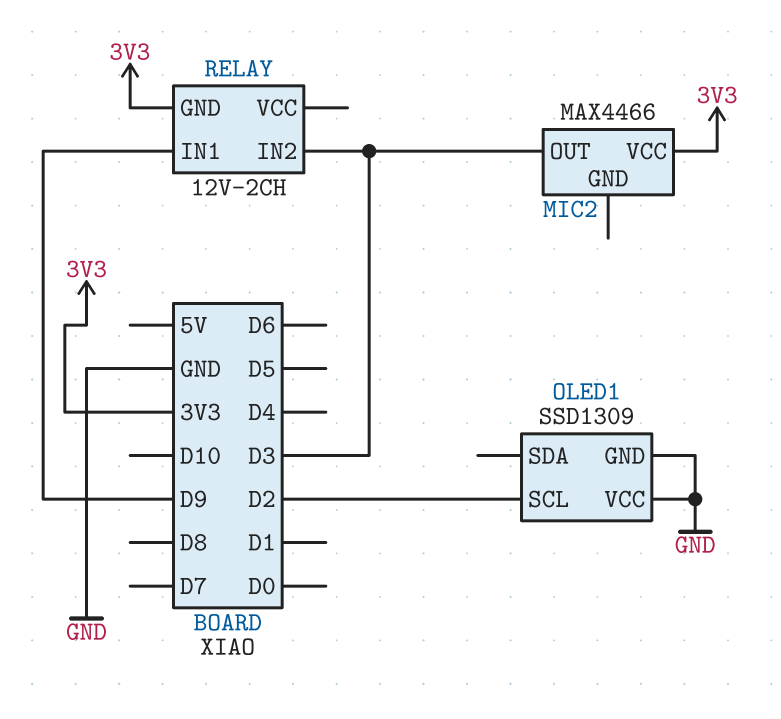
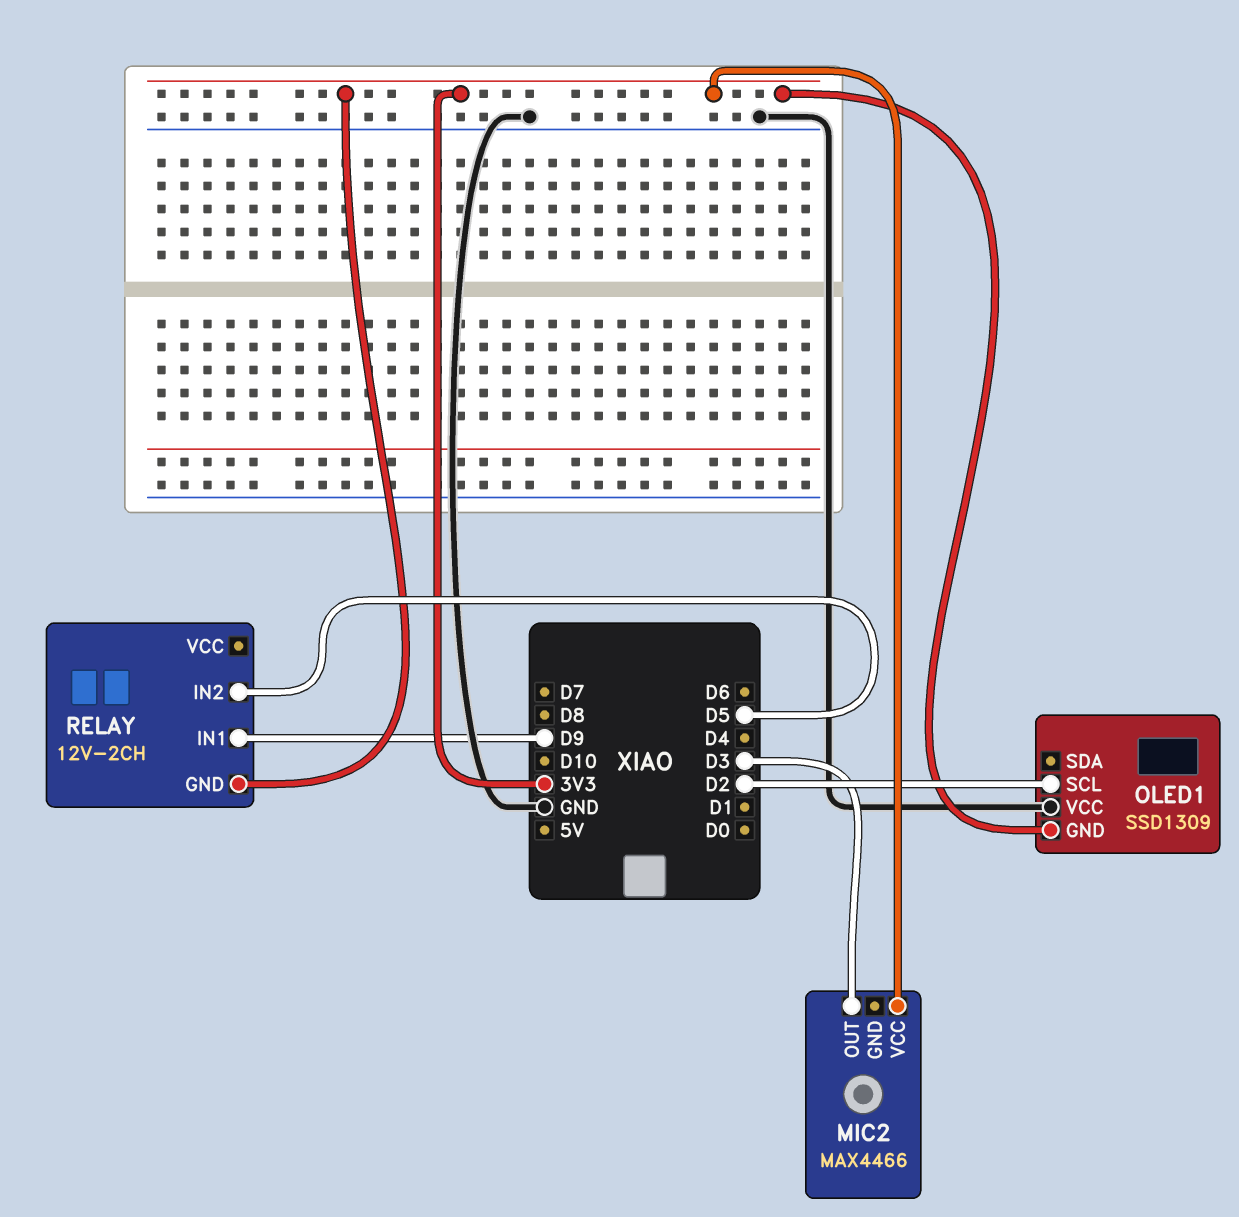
OLED1 pin GND: GND -> 3V3
RELAY pin IN2: D3 -> D5

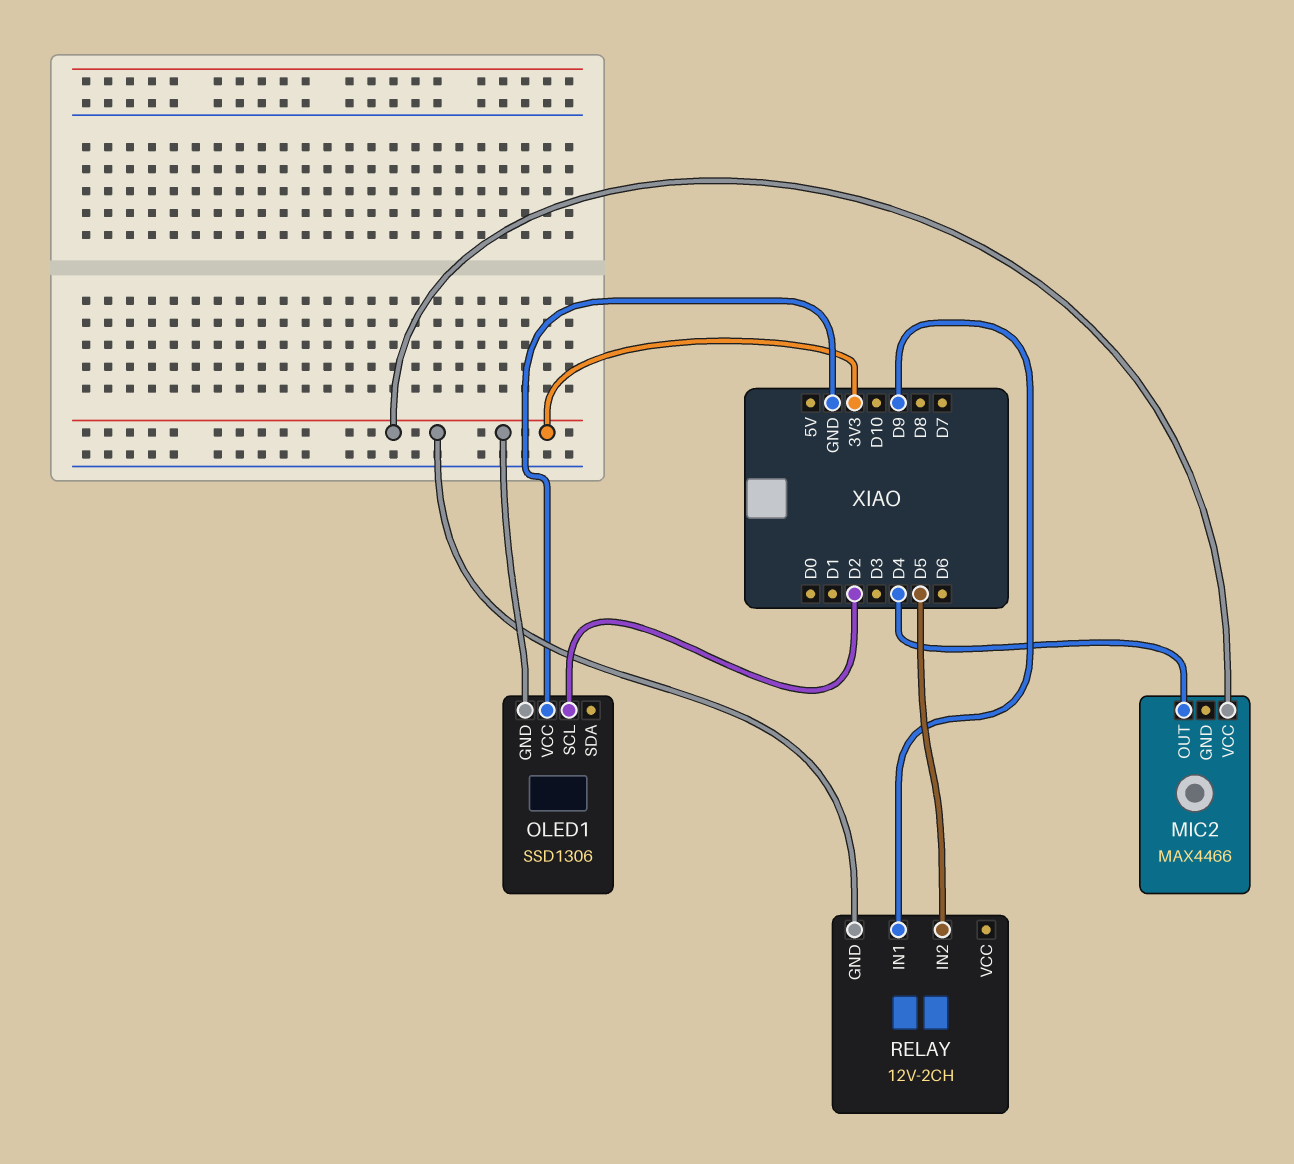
MIC2 pin OUT: D3 -> D4
OLED1: SSD1309 -> SSD1306

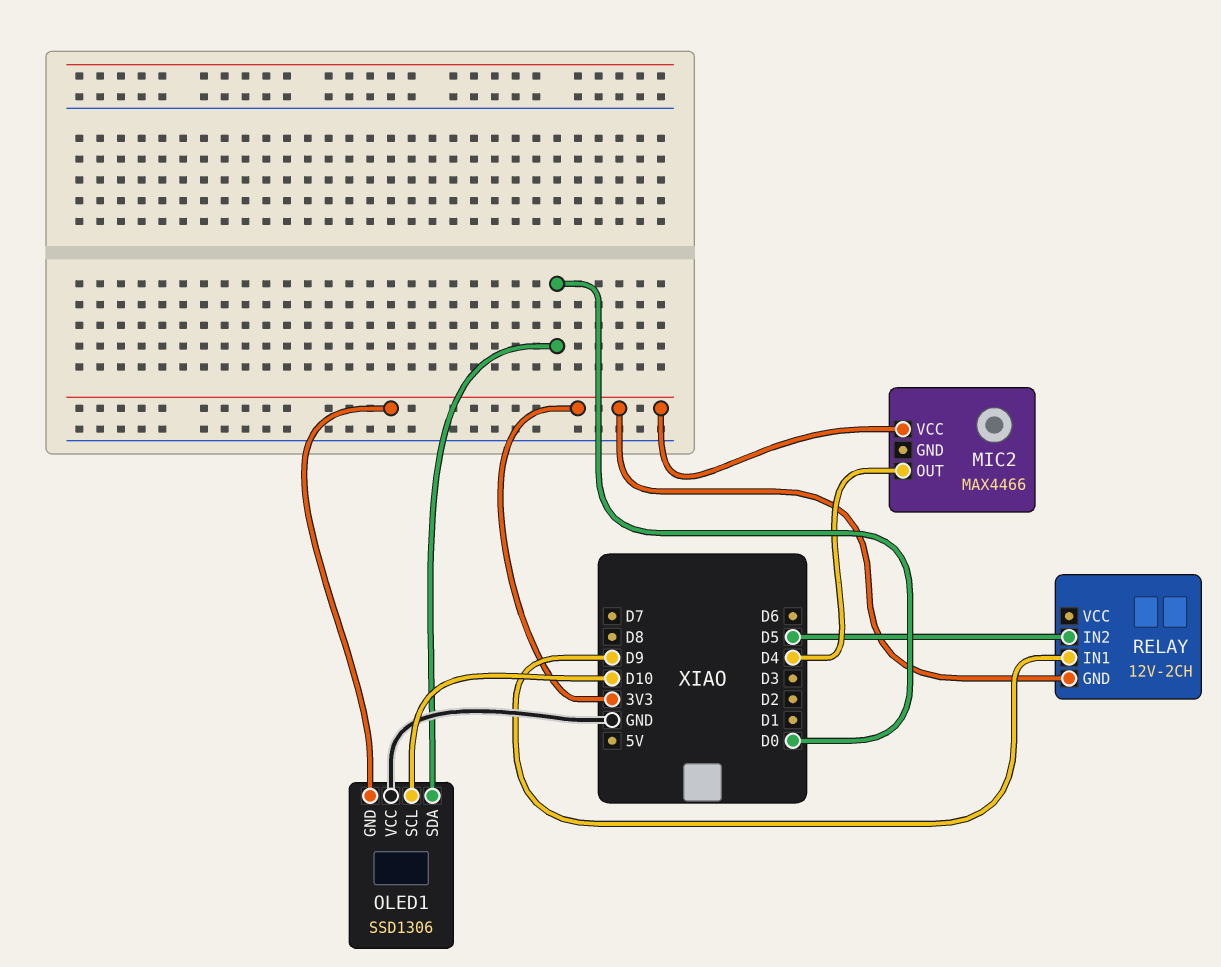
OLED1 pin SCL: D2 -> D10
OLED1 pin SDA: none -> D0

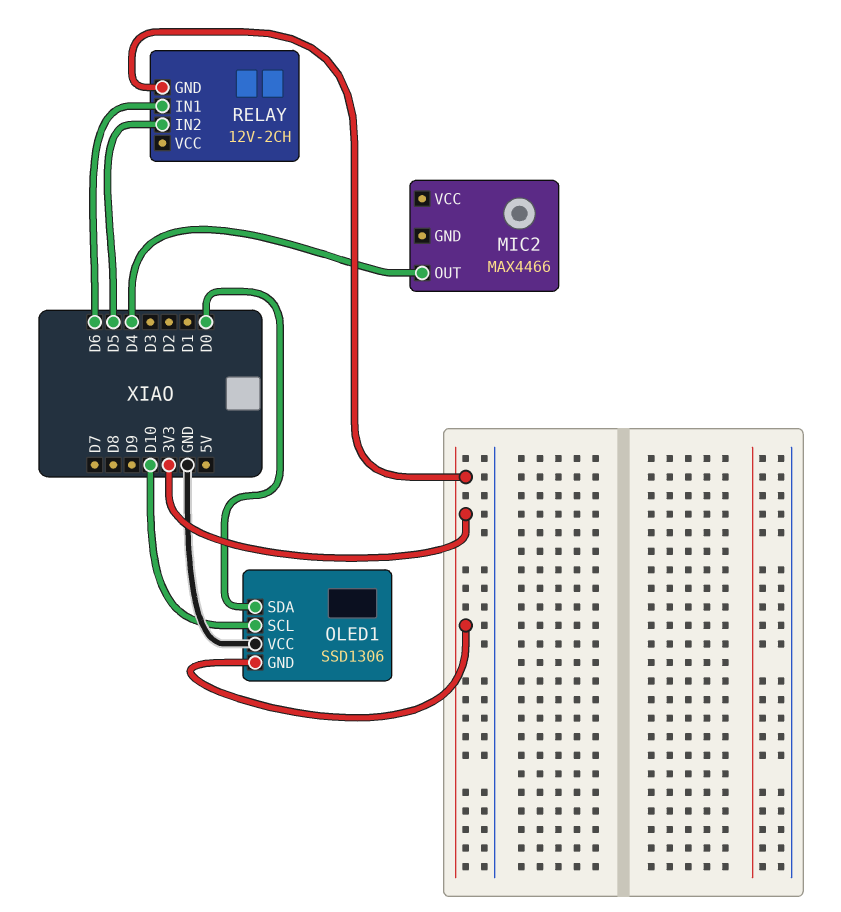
MIC2 pin VCC: 3V3 -> none
RELAY pin IN1: D9 -> D6

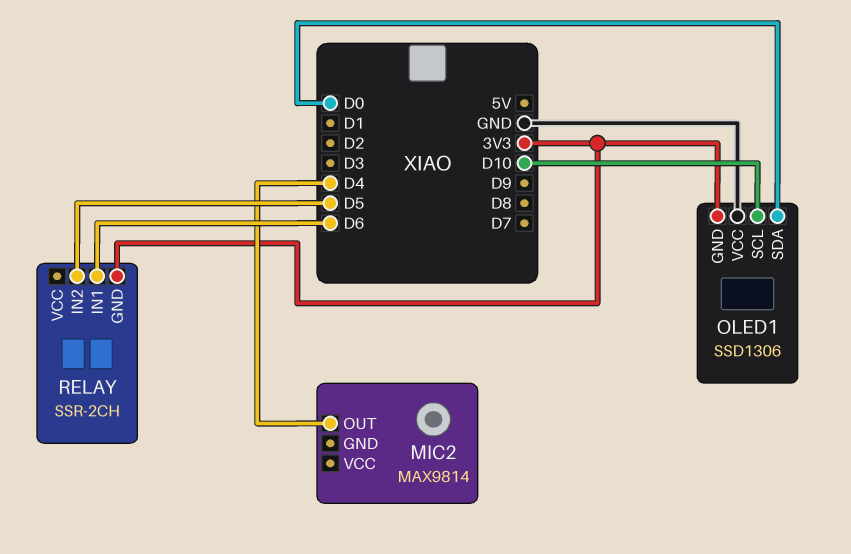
MIC2: MAX4466 -> MAX9814
RELAY: 12V-2CH -> SSR-2CH

